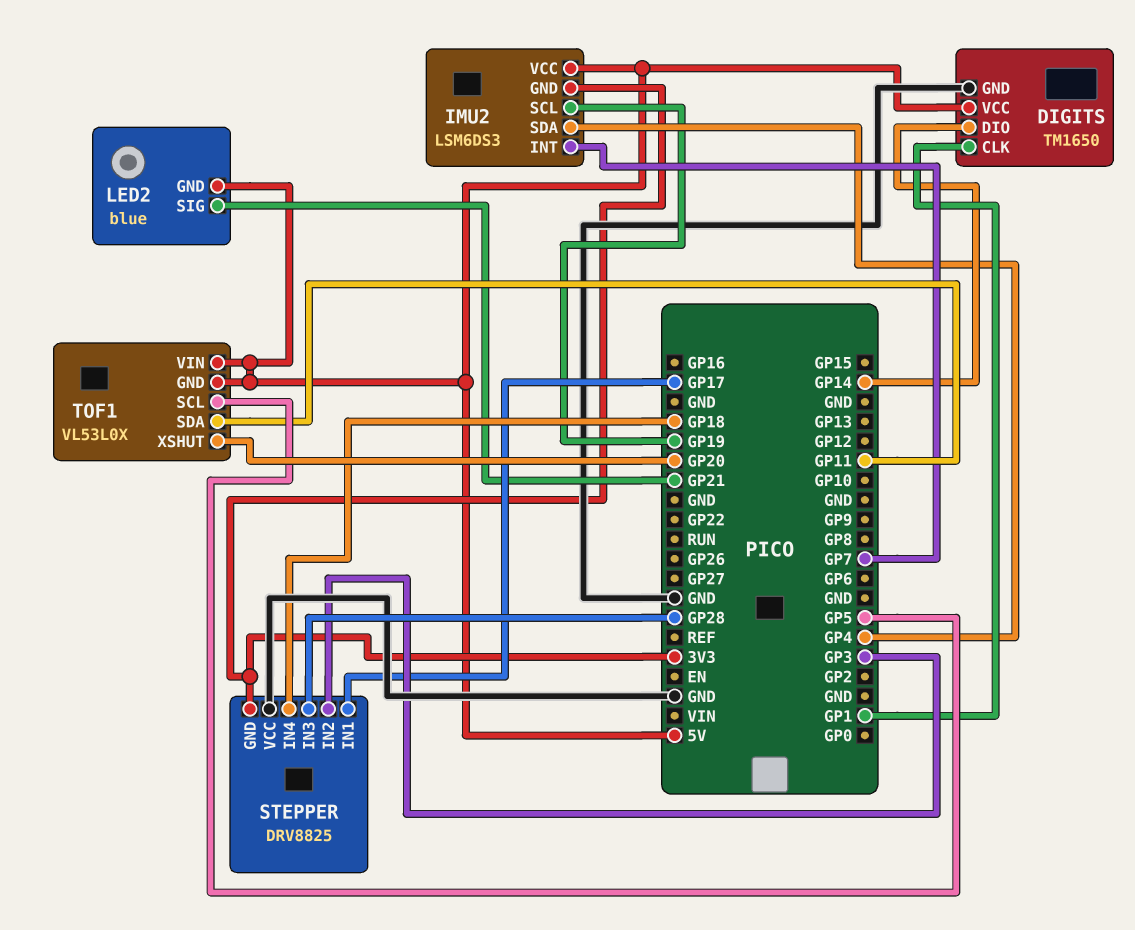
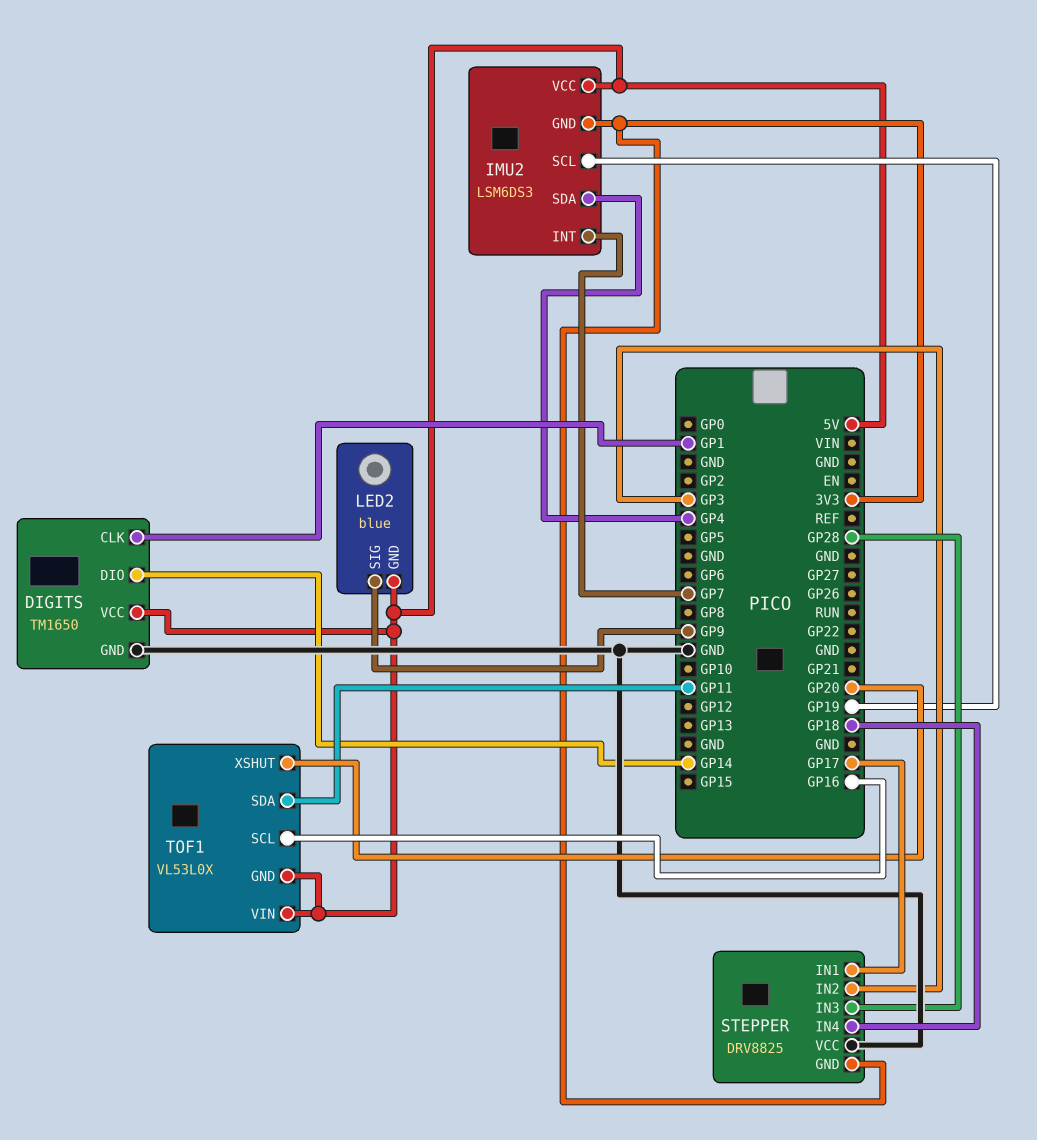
LED2 pin SIG: GP21 -> GP9
TOF1 pin SCL: GP5 -> GP16

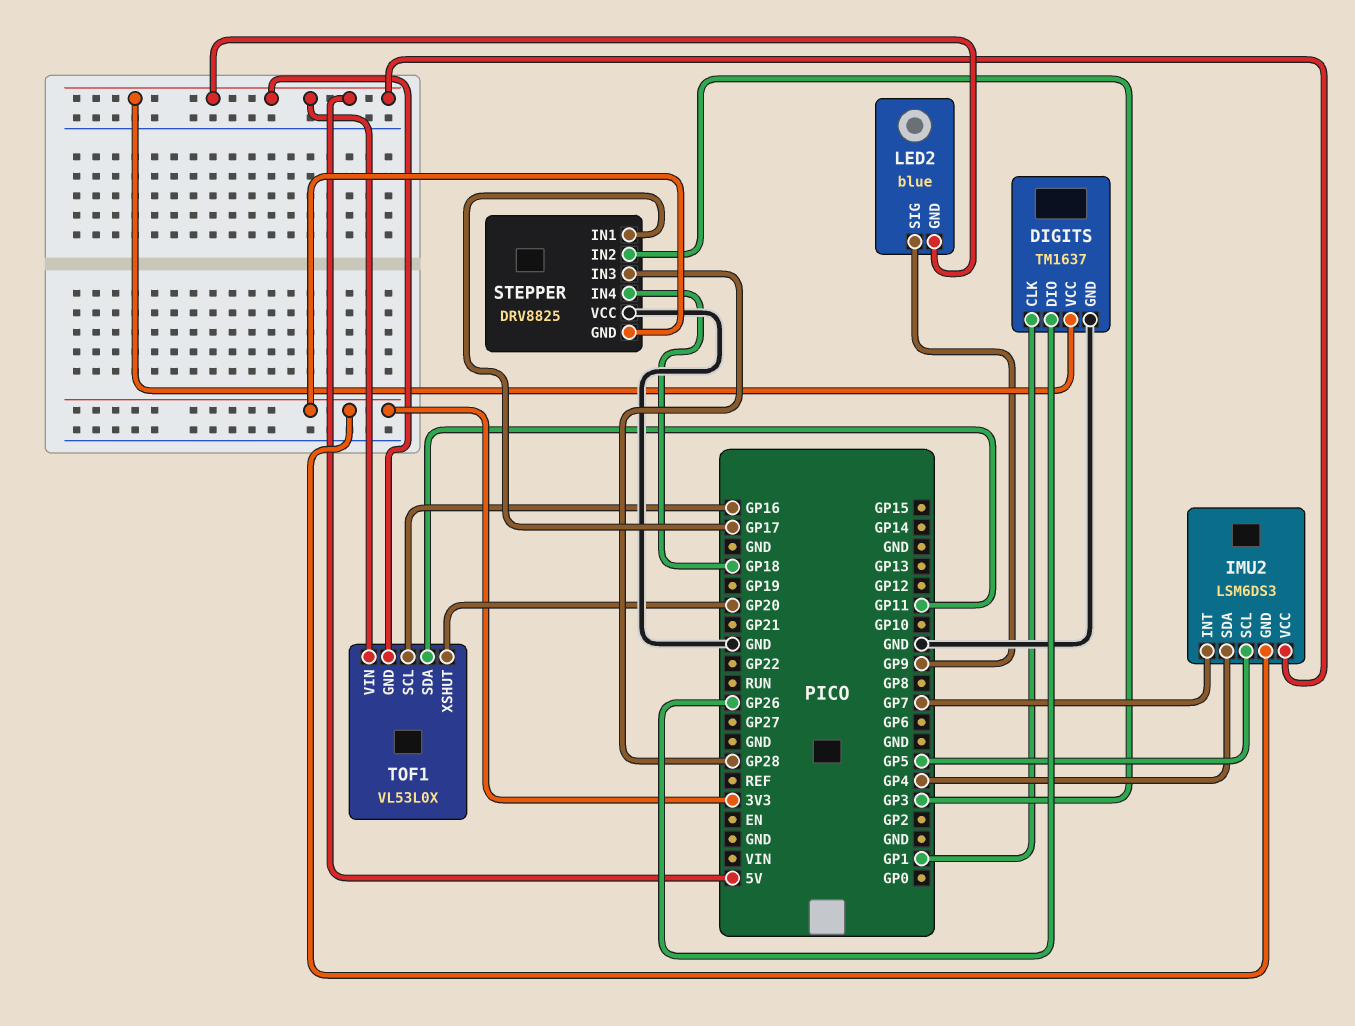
DIGITS: TM1650 -> TM1637
DIGITS pin DIO: GP14 -> GP26
IMU2 pin SCL: GP19 -> GP5

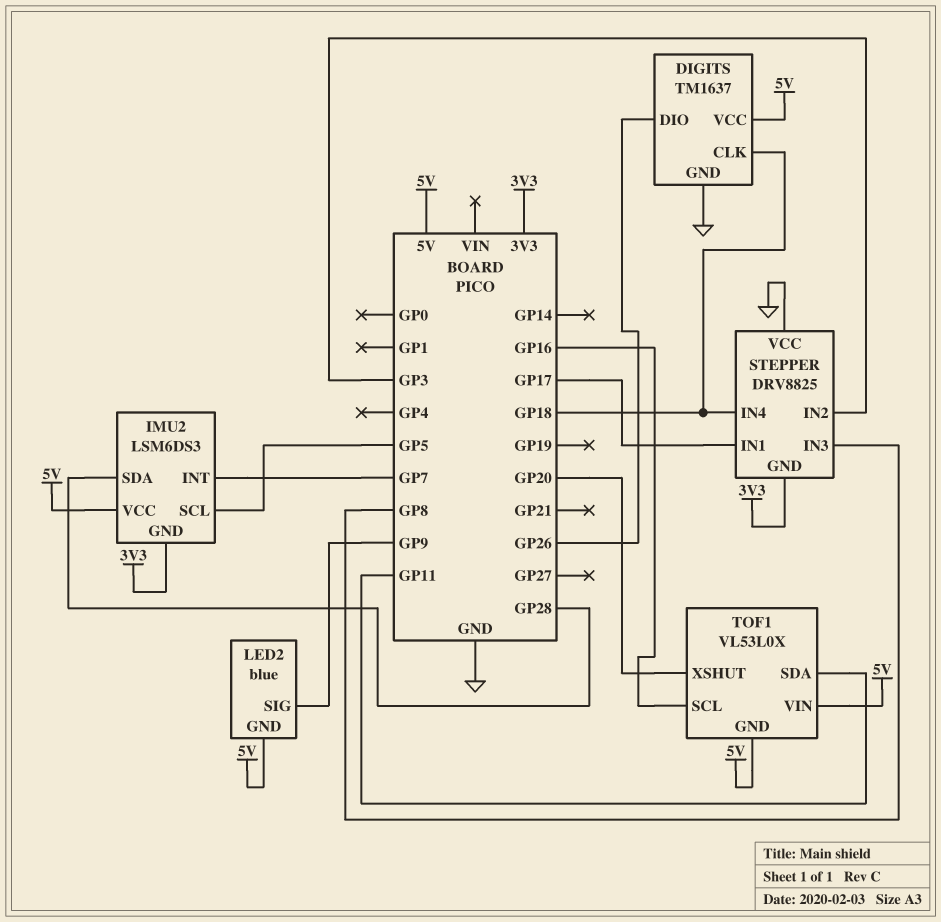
DIGITS pin CLK: GP1 -> GP18
IMU2 pin SDA: GP4 -> GP28
STEPPER pin IN3: GP28 -> GP8

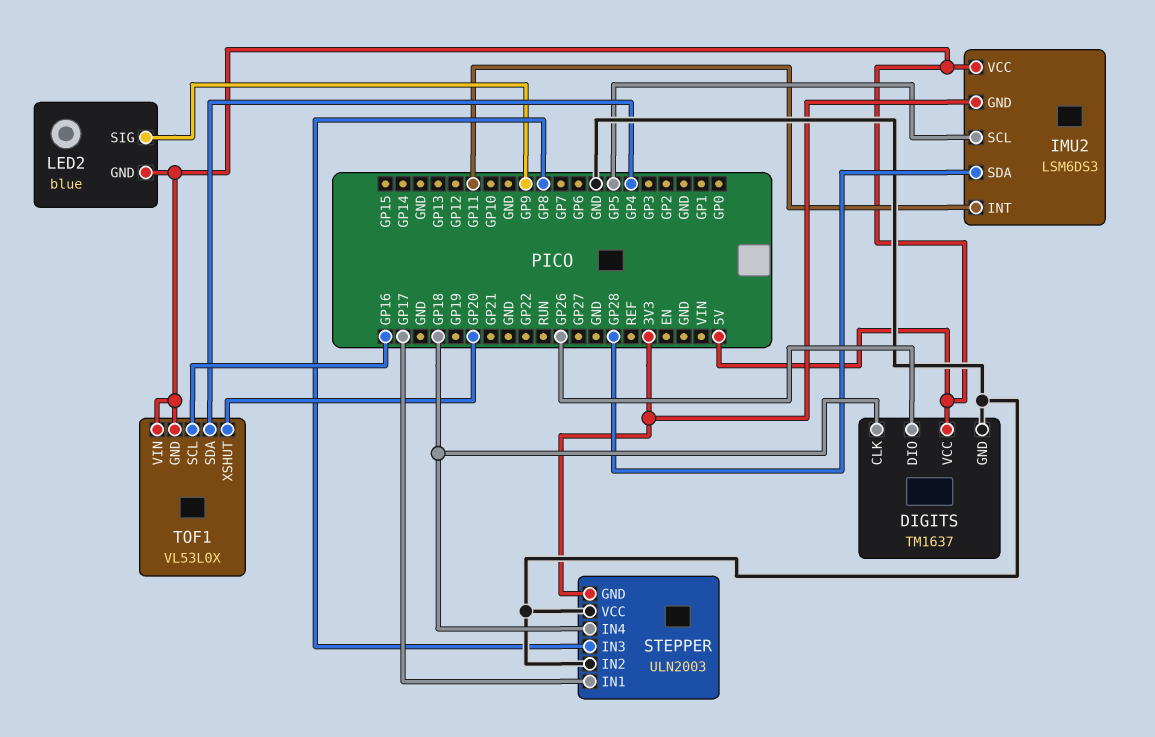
IMU2 pin INT: GP7 -> GP11
STEPPER: DRV8825 -> ULN2003
STEPPER pin IN2: GP3 -> GND
TOF1 pin SDA: GP11 -> GP4

